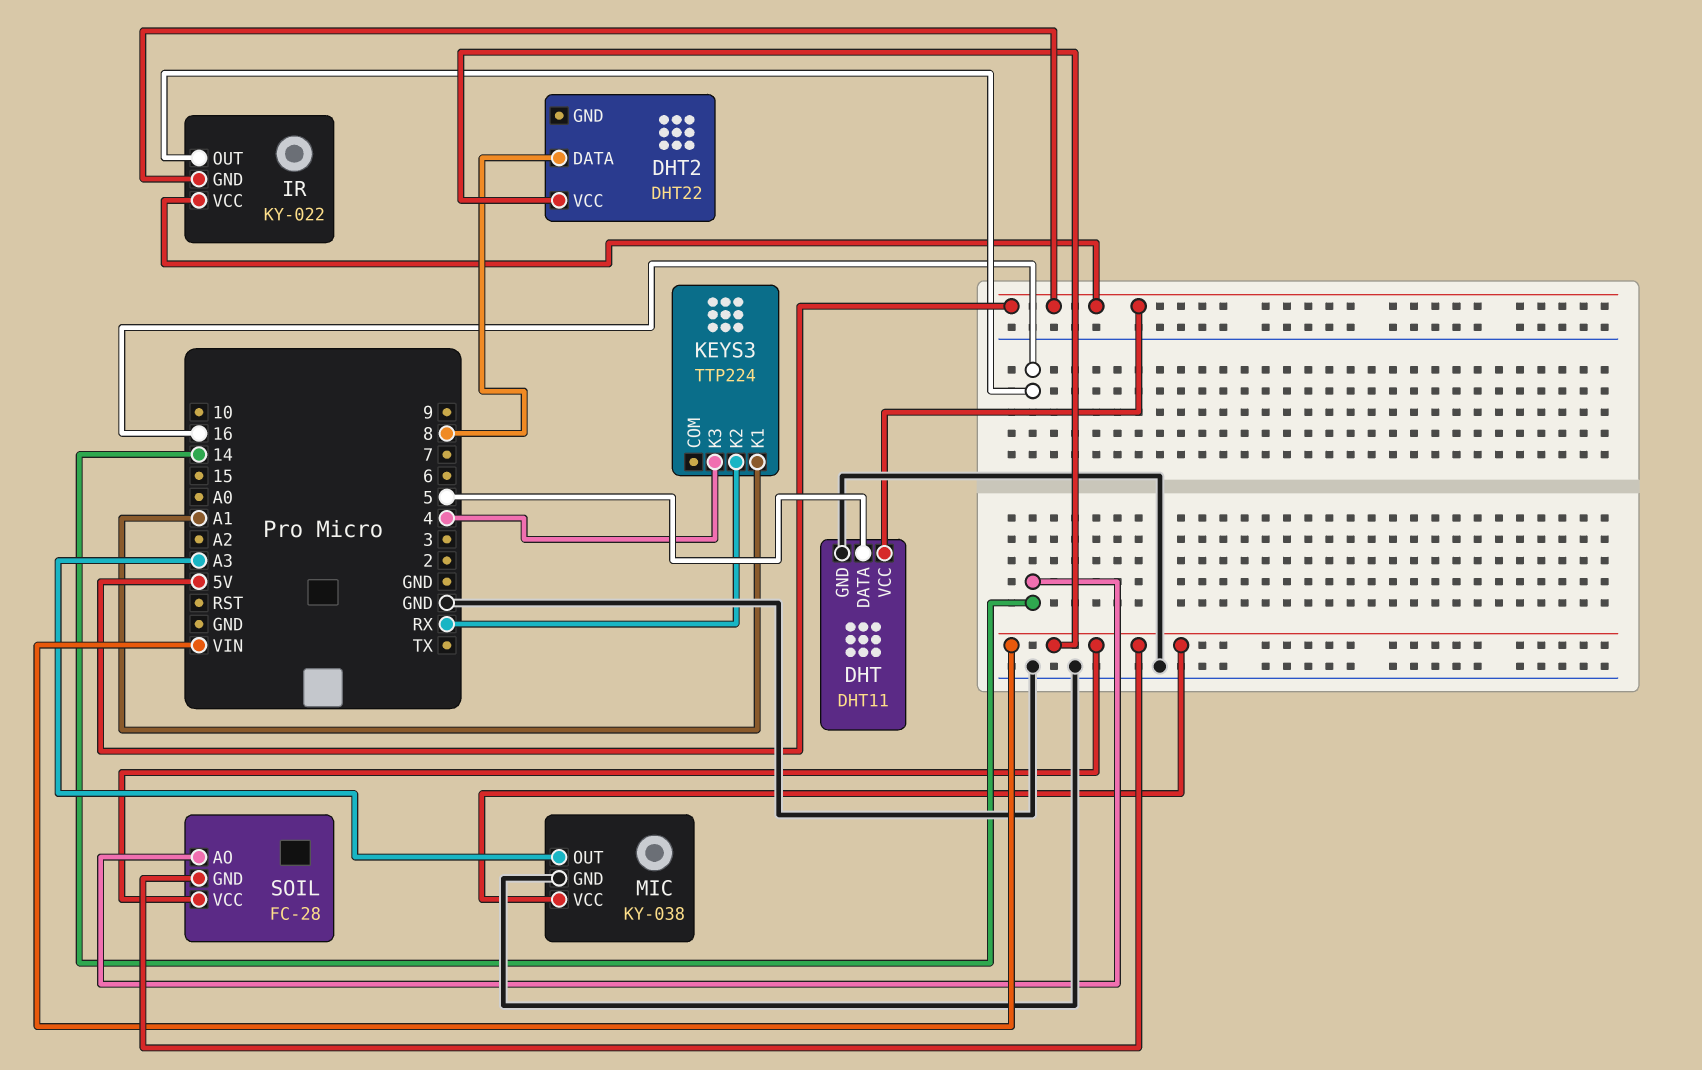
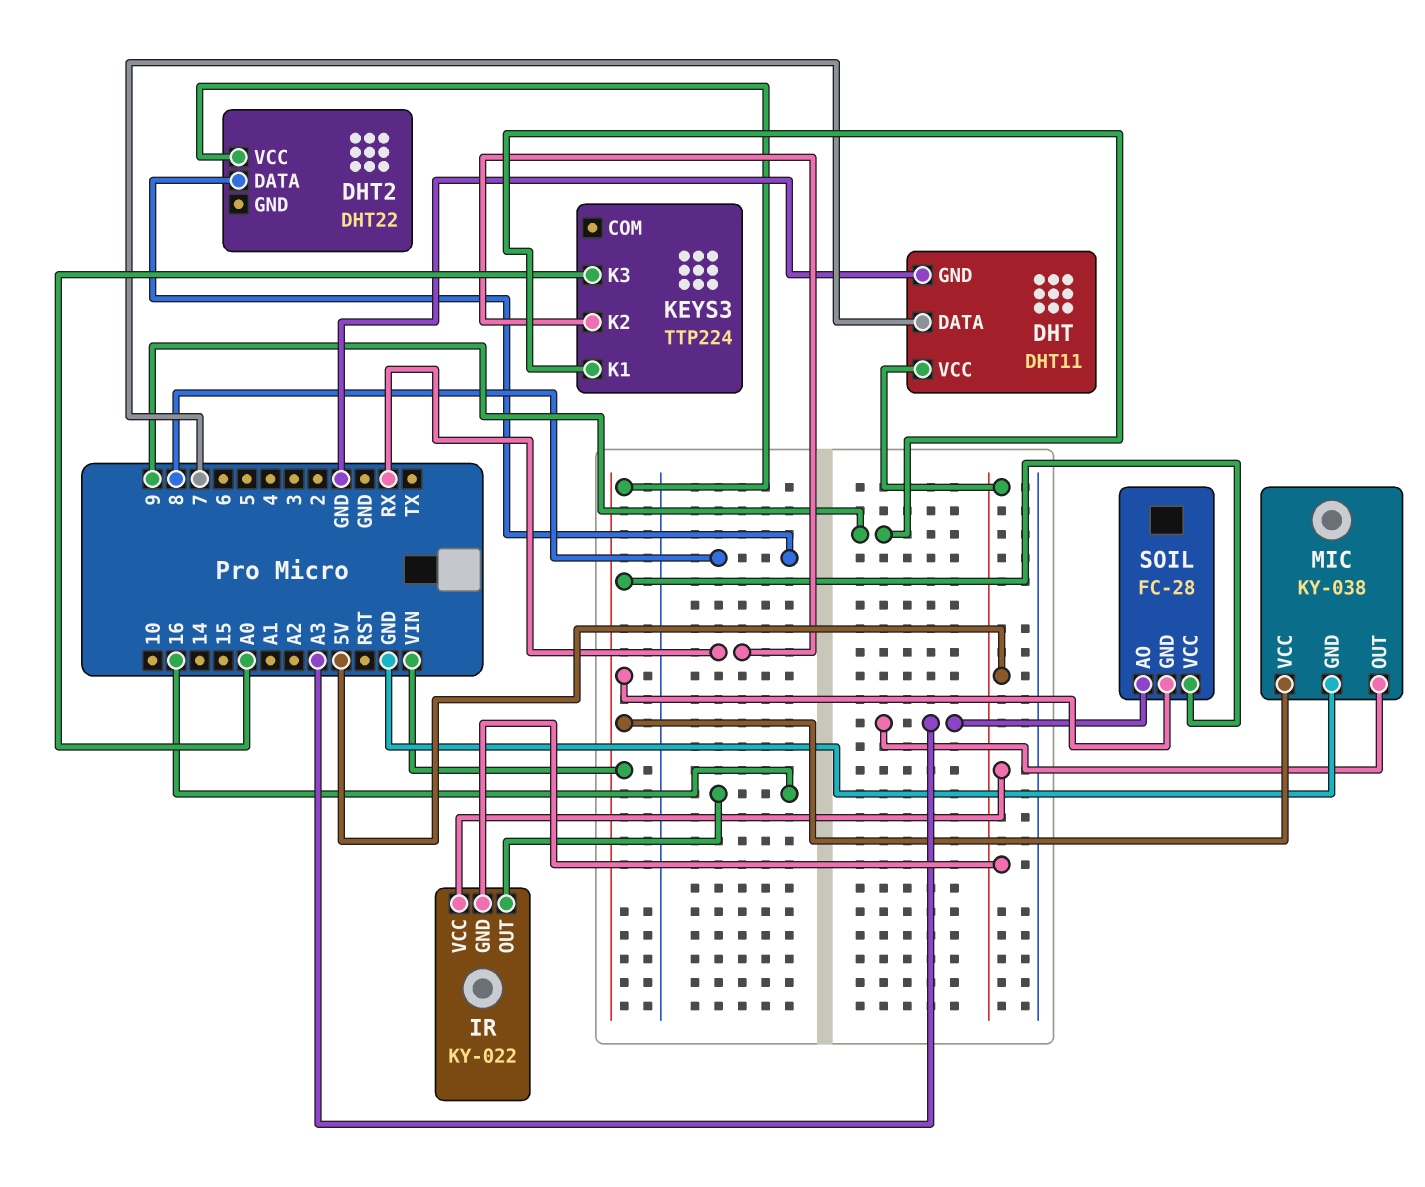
DHT pin DATA: 5 -> 7
KEYS3 pin K1: A1 -> 9
KEYS3 pin K3: 4 -> A0
SOIL pin AO: 14 -> A3

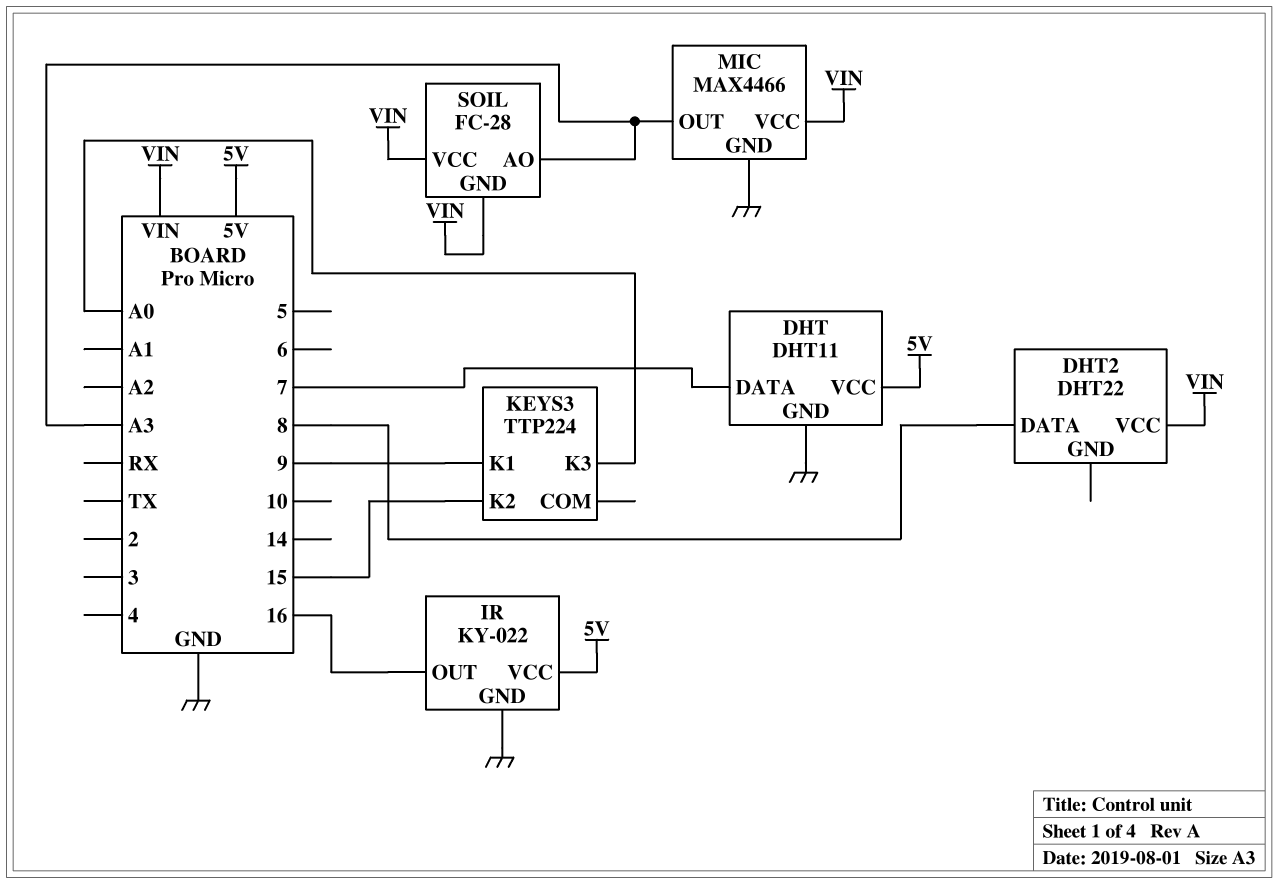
IR pin GND: 5V -> GND
KEYS3 pin K2: RX -> 15
MIC: KY-038 -> MAX4466

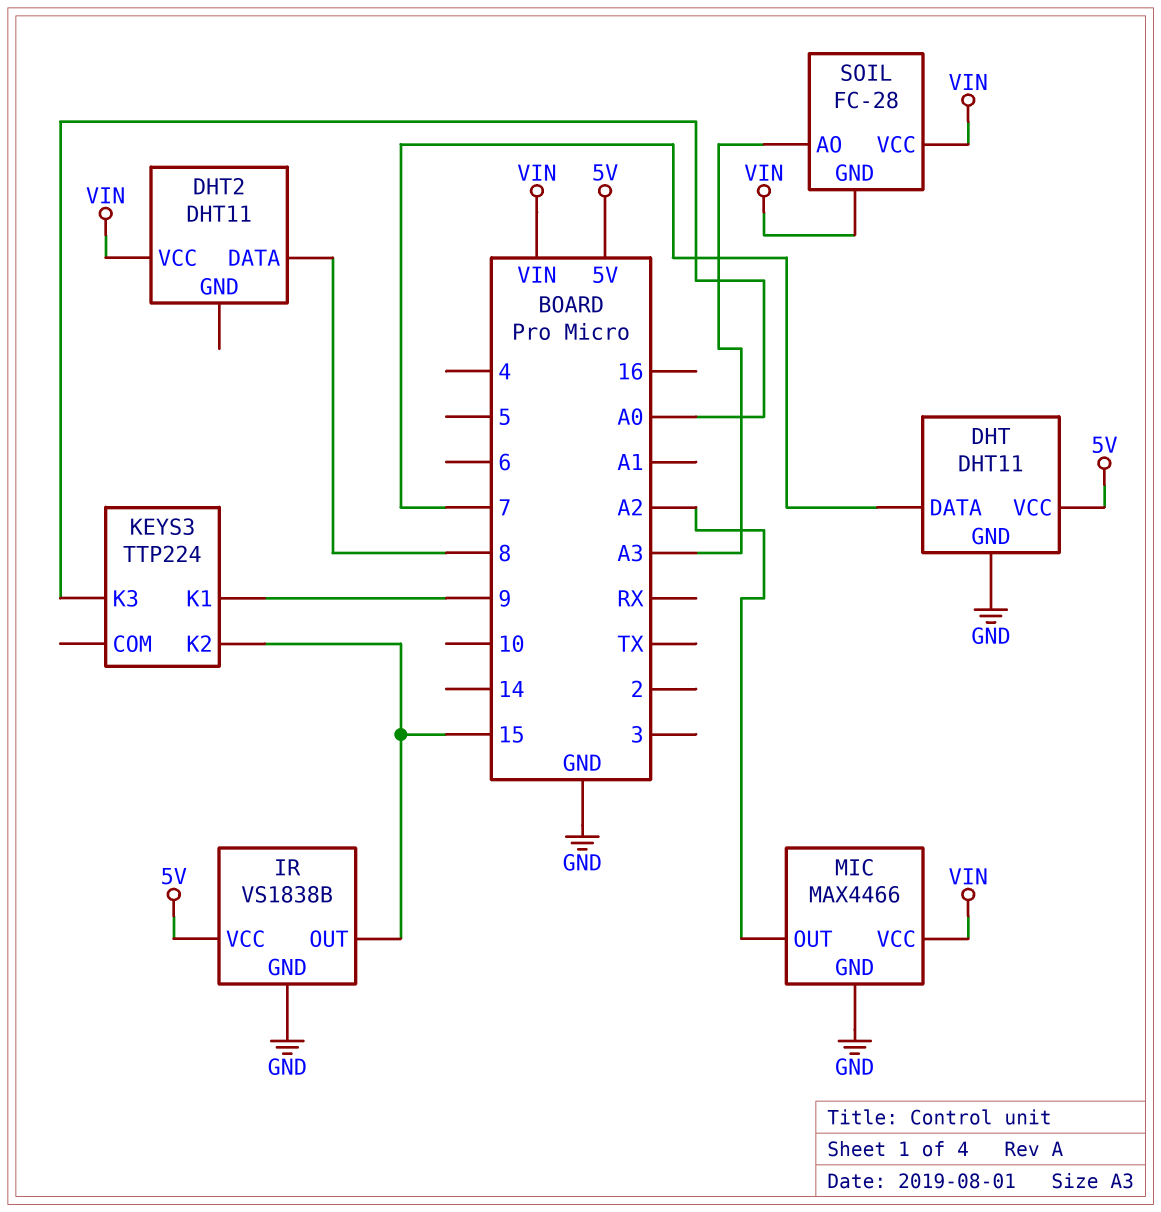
DHT2: DHT22 -> DHT11
IR: KY-022 -> VS1838B
IR pin OUT: 16 -> 15
MIC pin OUT: A3 -> A2

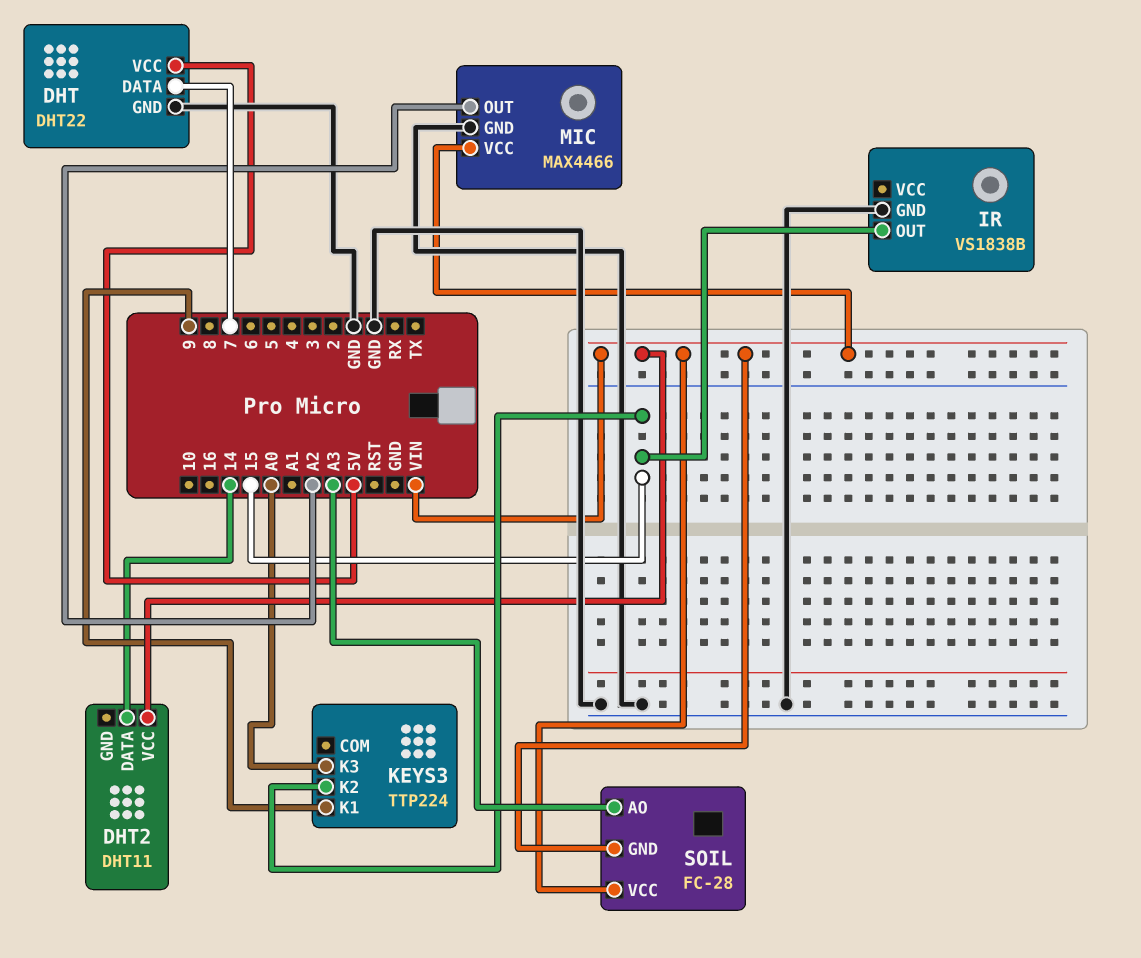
DHT: DHT11 -> DHT22
DHT2 pin DATA: 8 -> 14
IR pin VCC: 5V -> none

